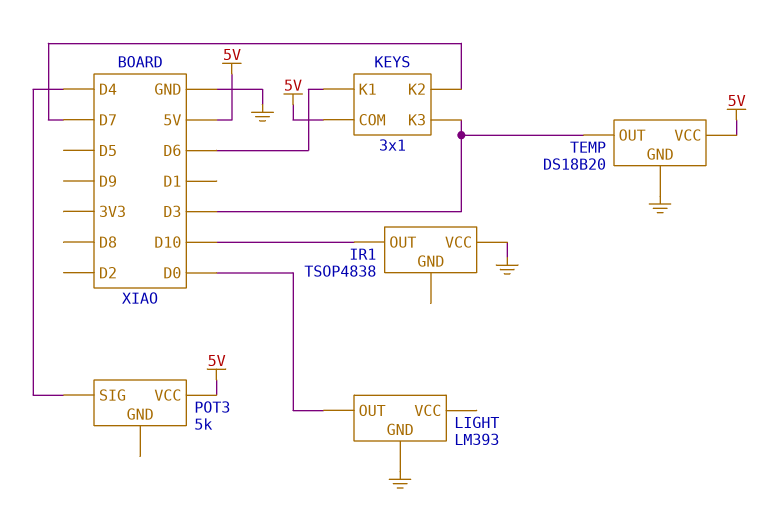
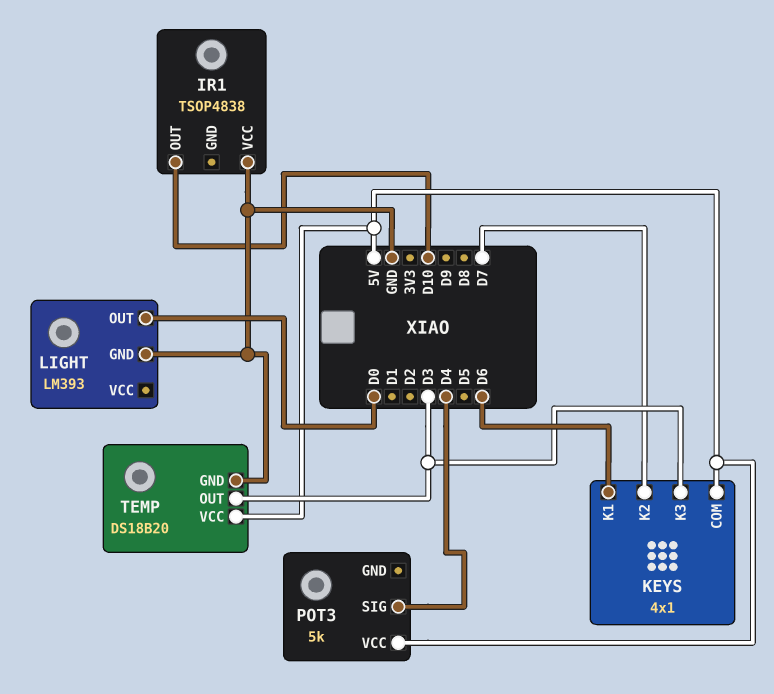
KEYS: 3x1 -> 4x1

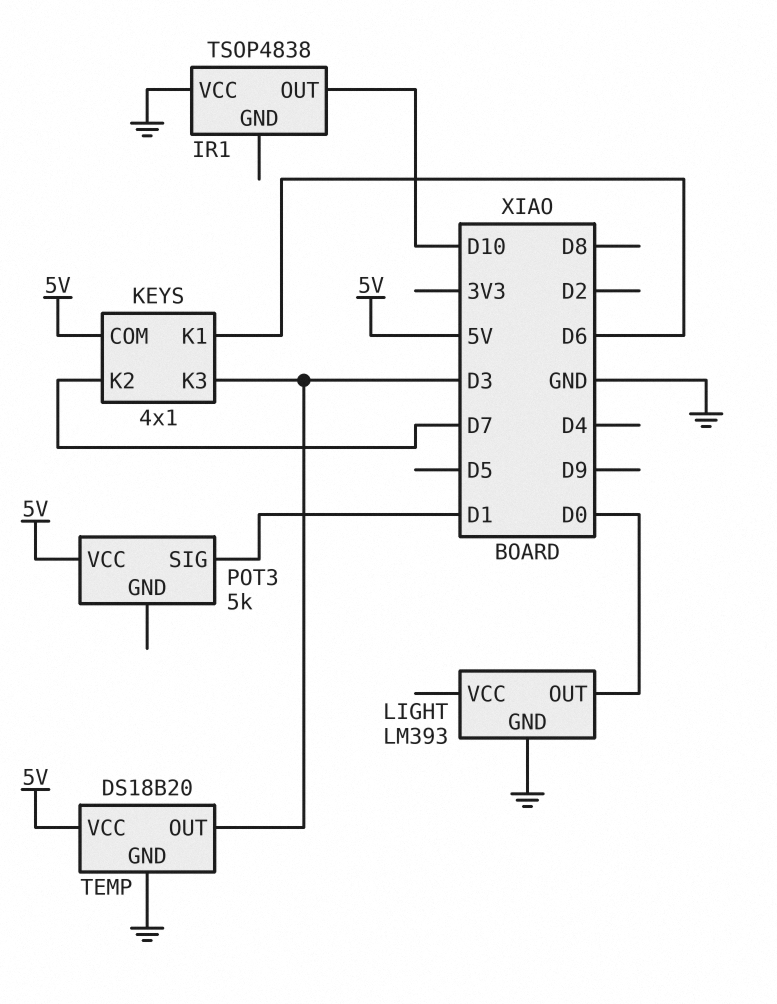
POT3 pin SIG: D4 -> D1

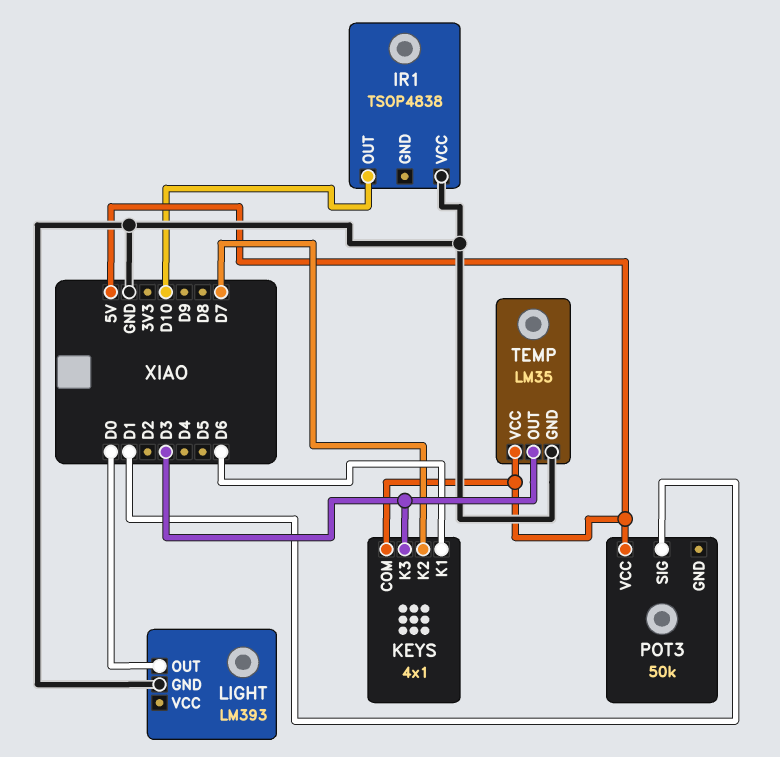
POT3: 5k -> 50k
TEMP: DS18B20 -> LM35

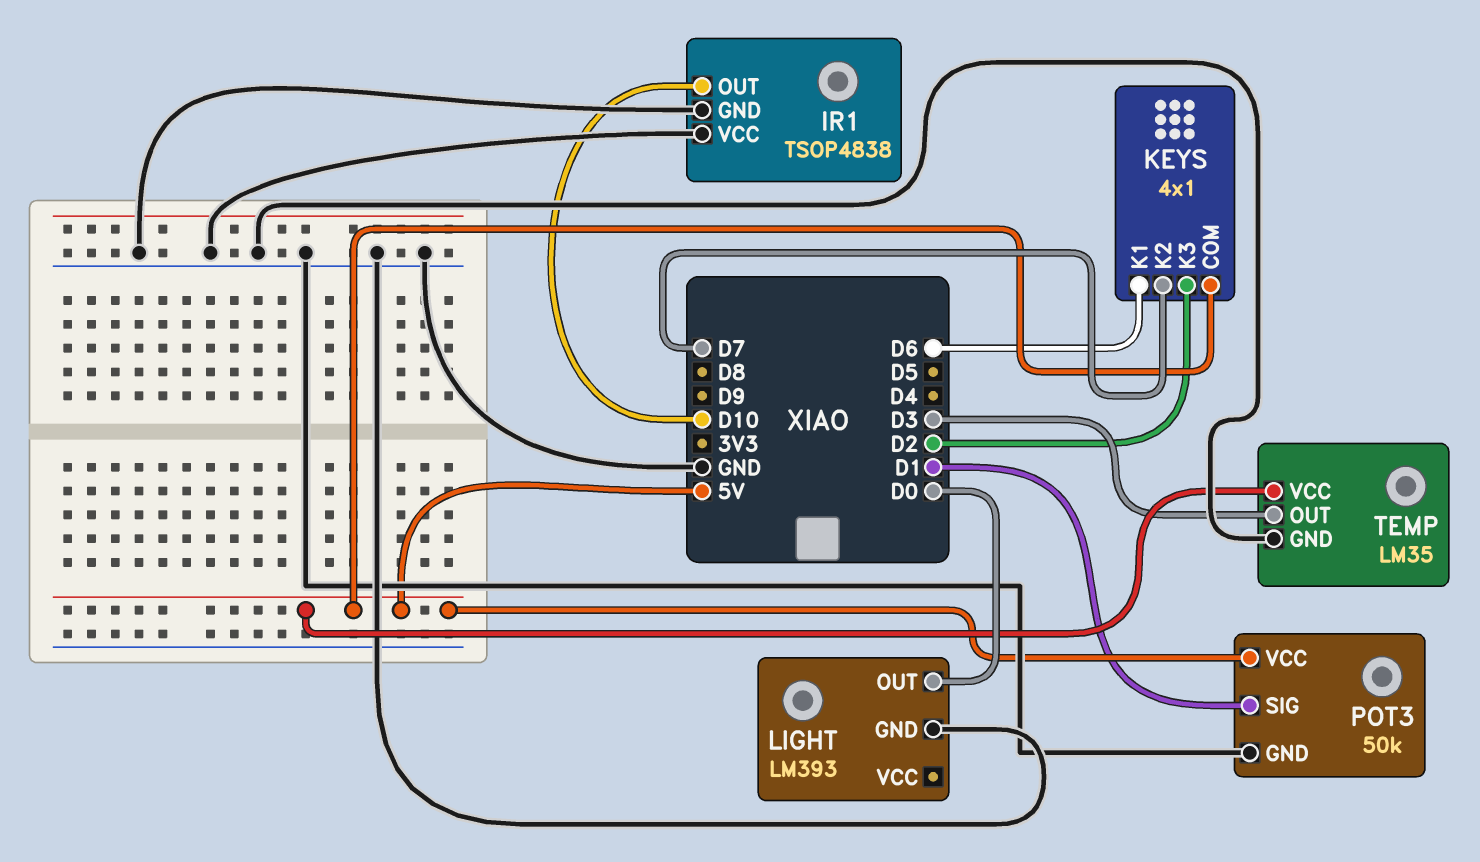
IR1 pin GND: none -> GND
KEYS pin K3: D3 -> D2
POT3 pin GND: none -> GND

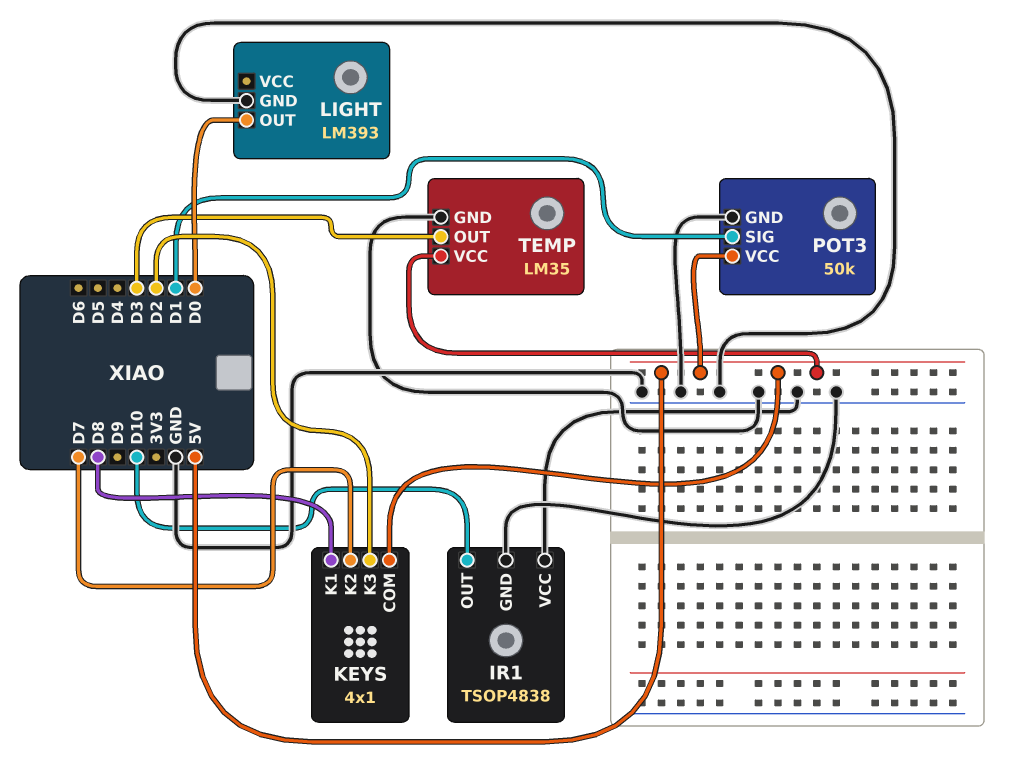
KEYS pin K1: D6 -> D8

